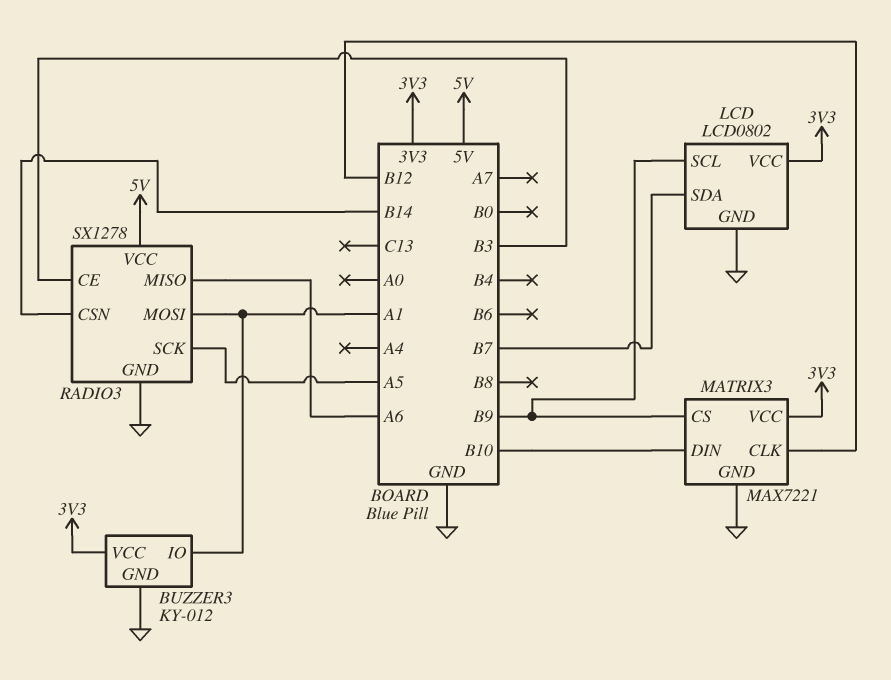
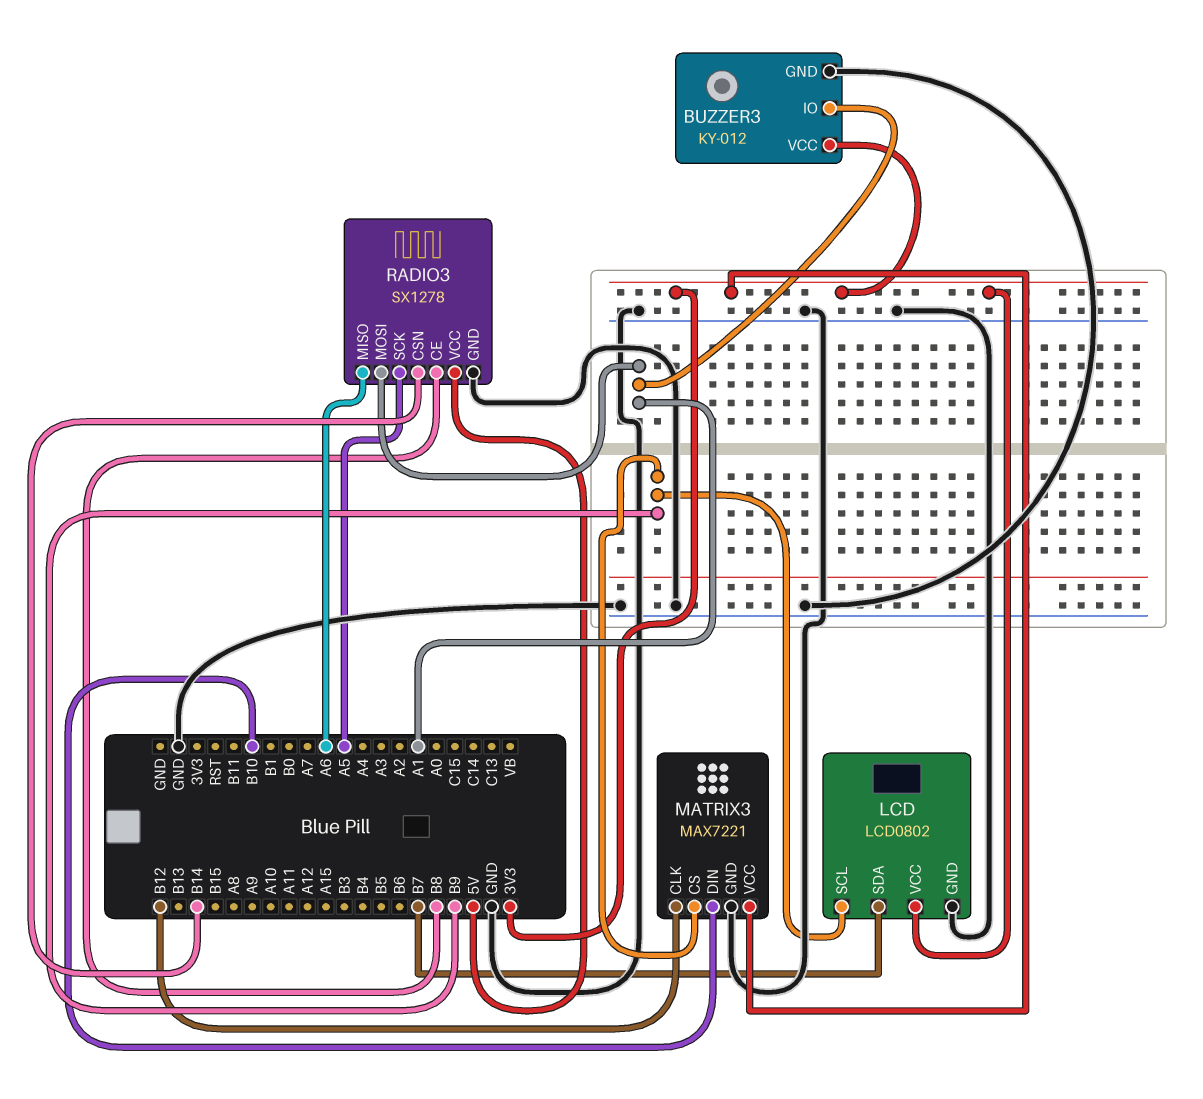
RADIO3 pin CE: B3 -> B8

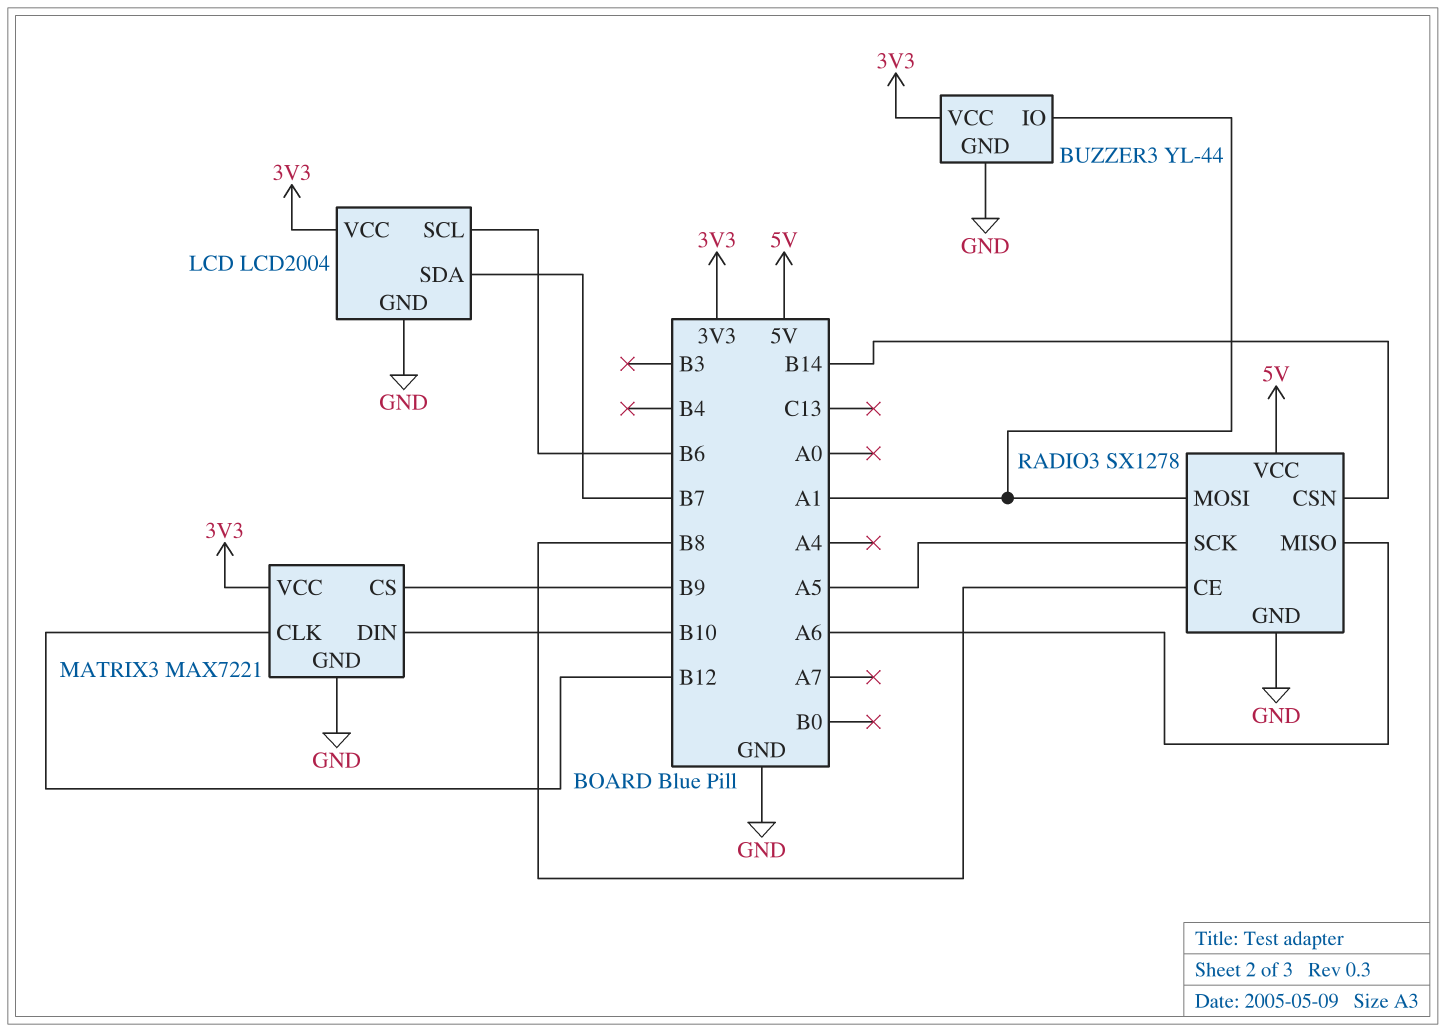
BUZZER3: KY-012 -> YL-44
LCD: LCD0802 -> LCD2004
LCD pin SCL: B9 -> B6

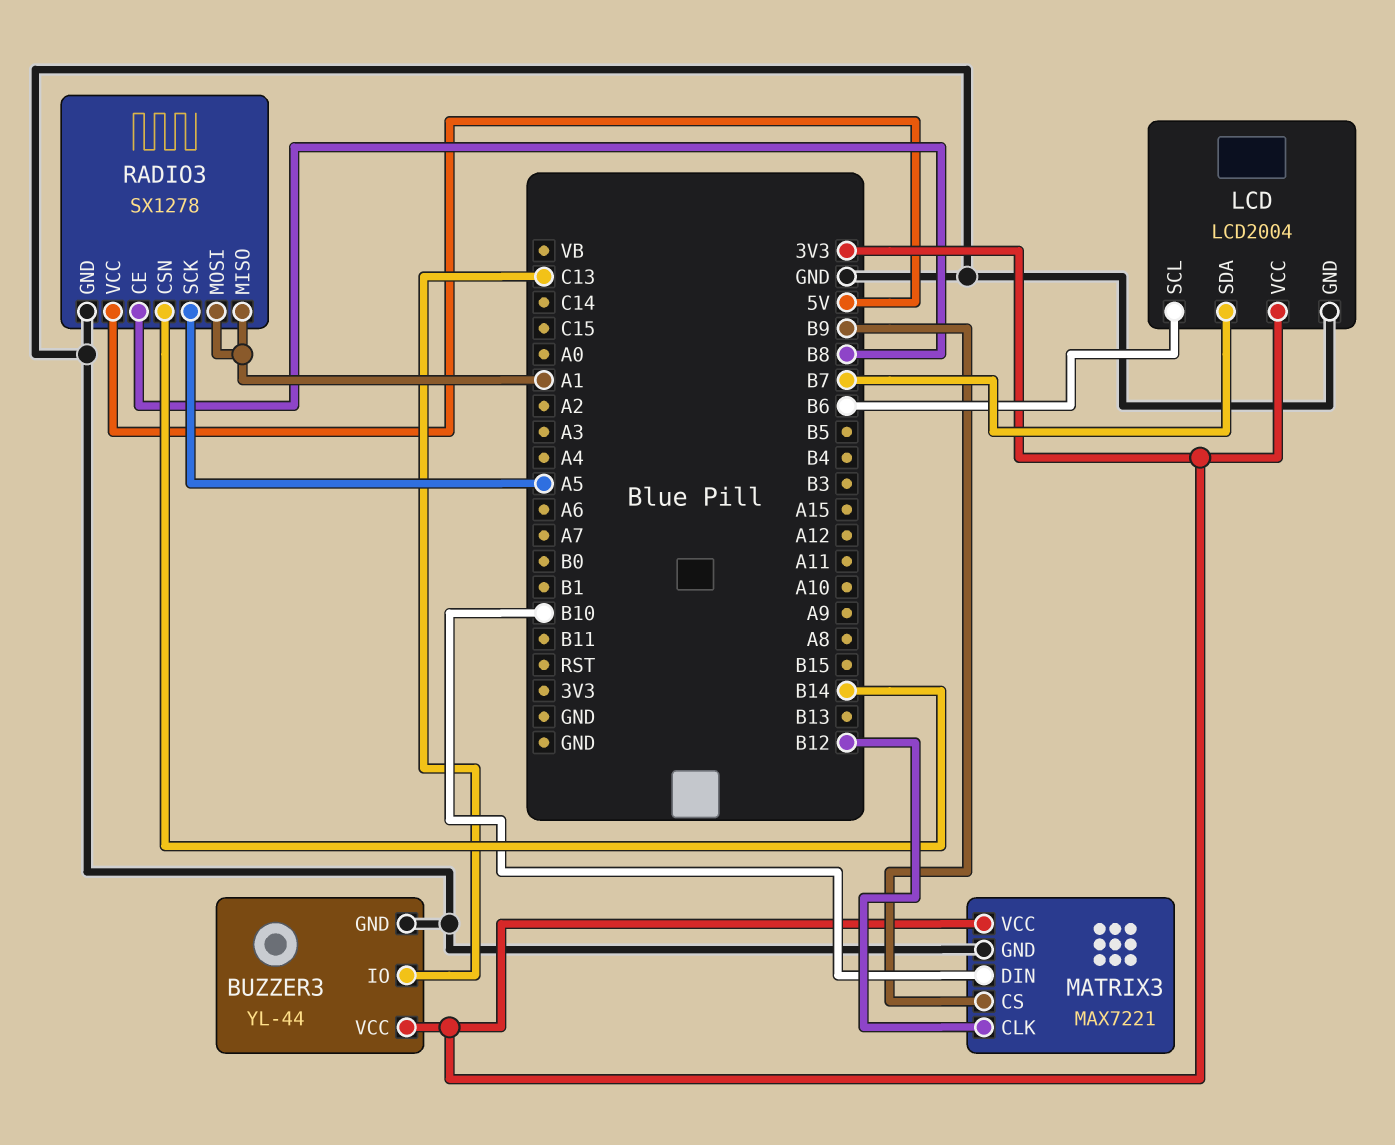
BUZZER3 pin IO: A1 -> C13
RADIO3 pin MISO: A6 -> A1

